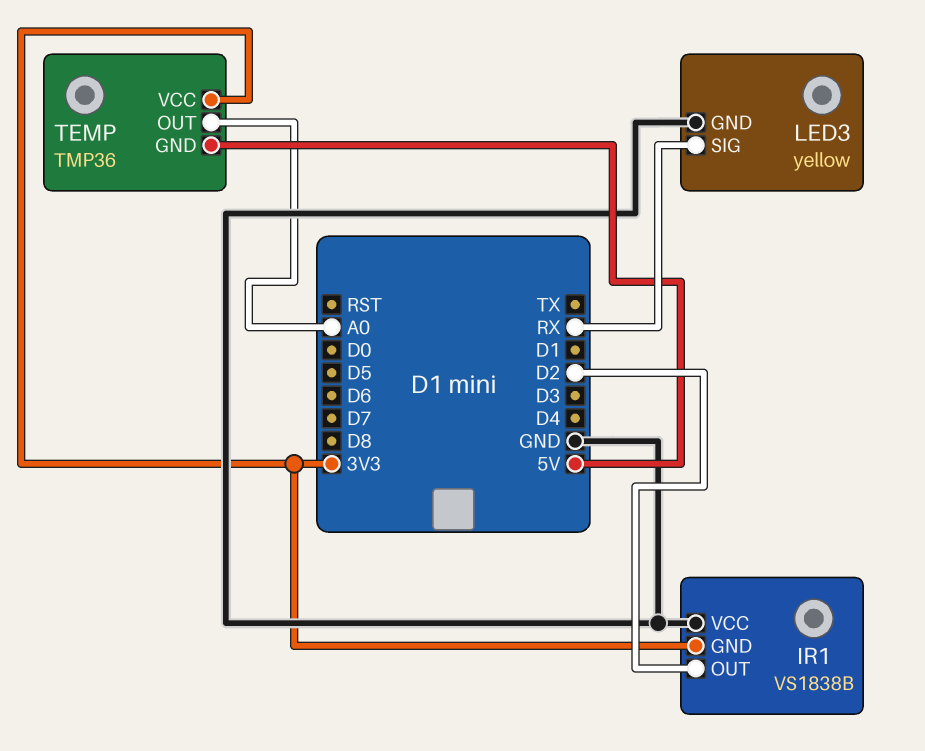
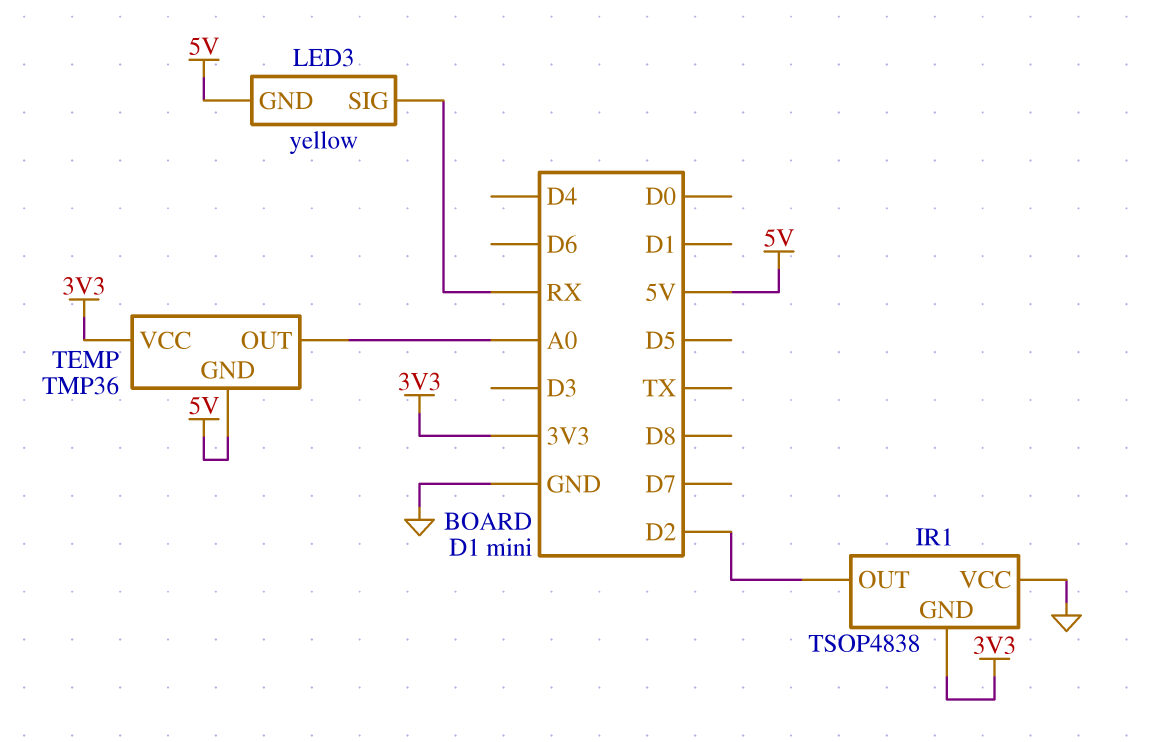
IR1: VS1838B -> TSOP4838
LED3 pin GND: GND -> 5V

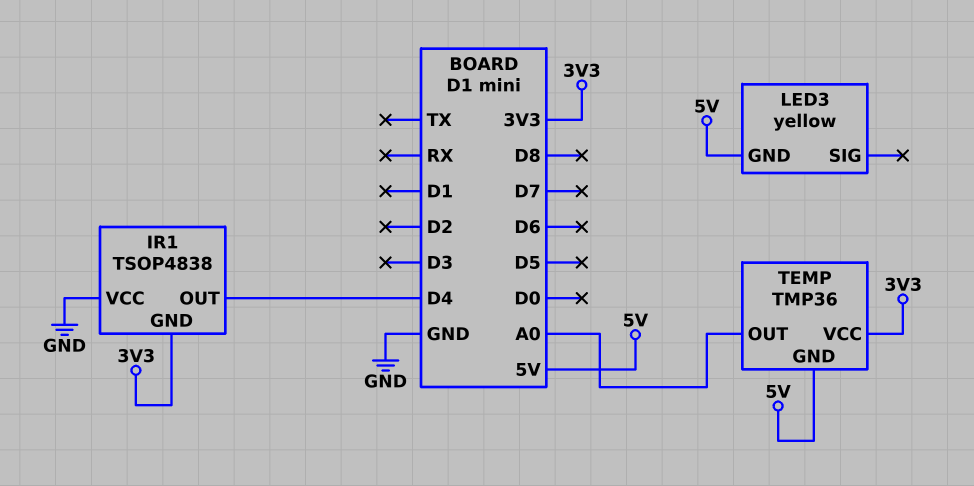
IR1 pin OUT: D2 -> D4
LED3 pin SIG: RX -> none

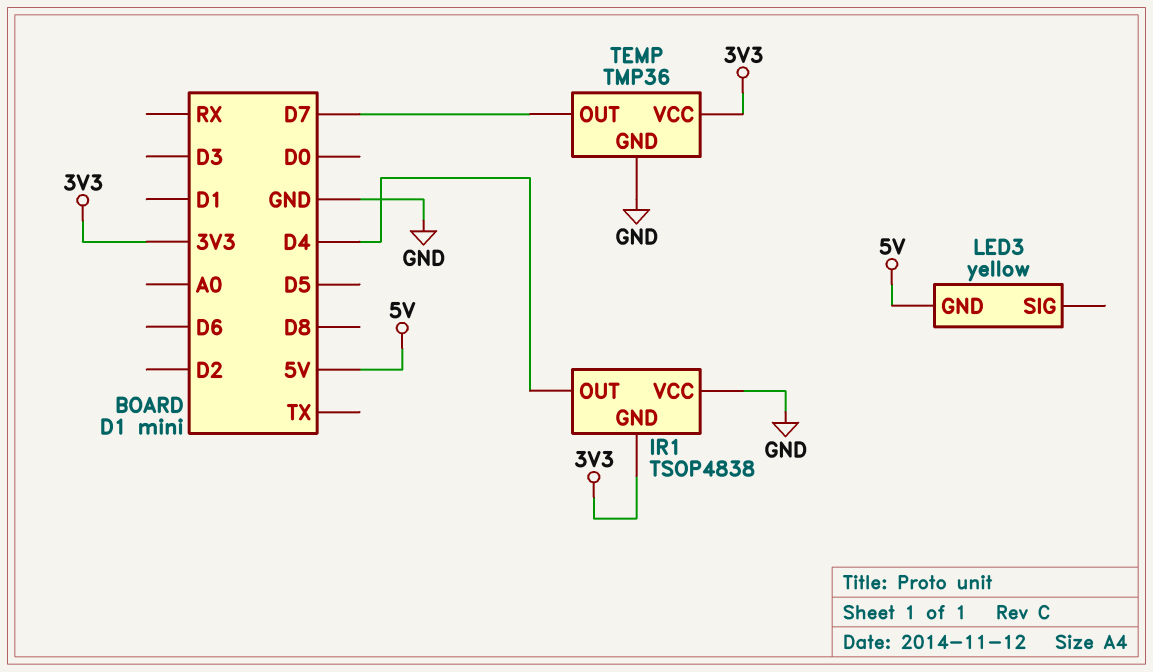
TEMP pin GND: 5V -> GND
TEMP pin OUT: A0 -> D7

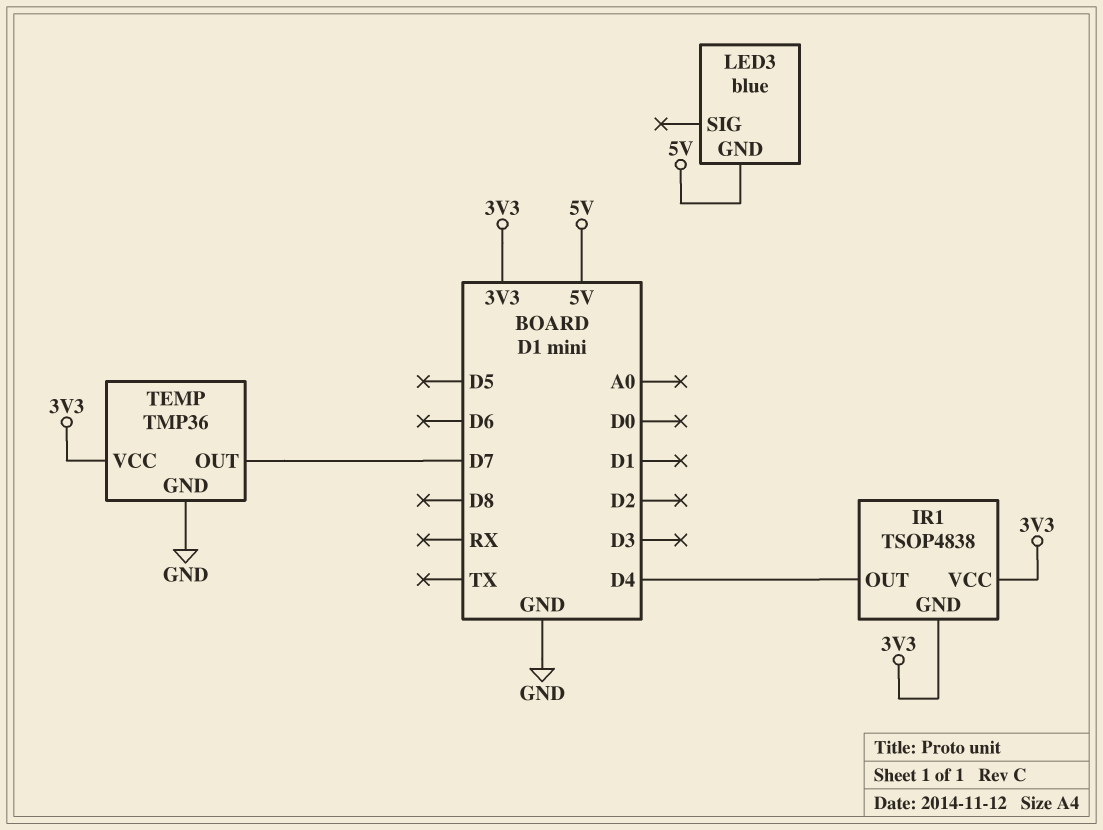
IR1 pin VCC: GND -> 3V3
LED3: yellow -> blue

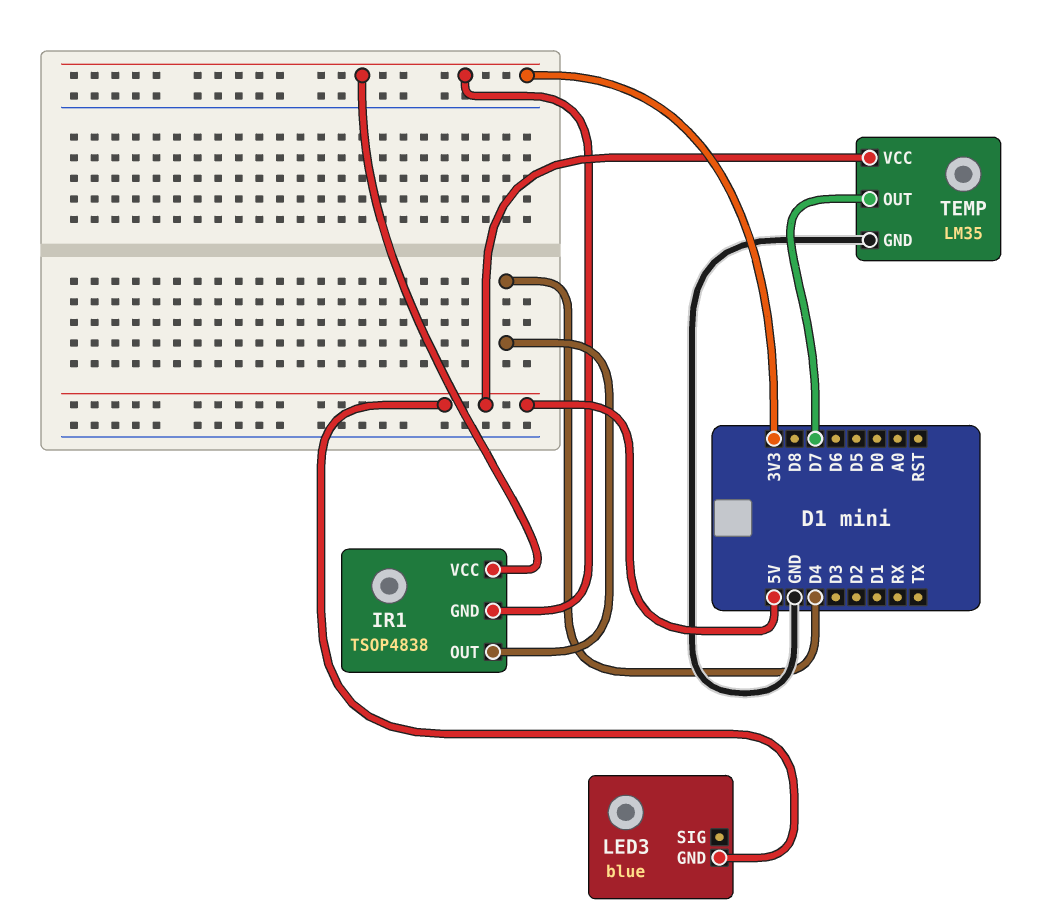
TEMP: TMP36 -> LM35
TEMP pin VCC: 3V3 -> 5V

